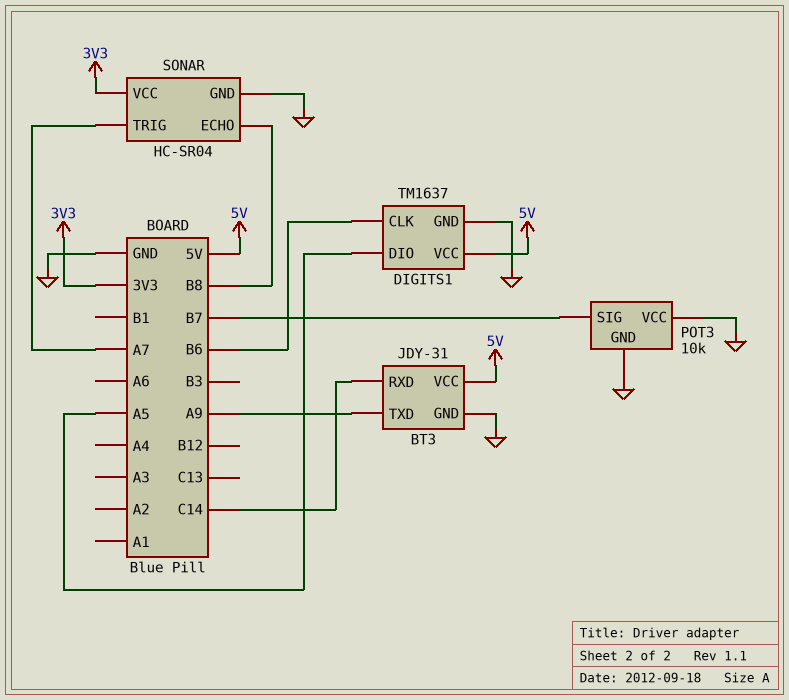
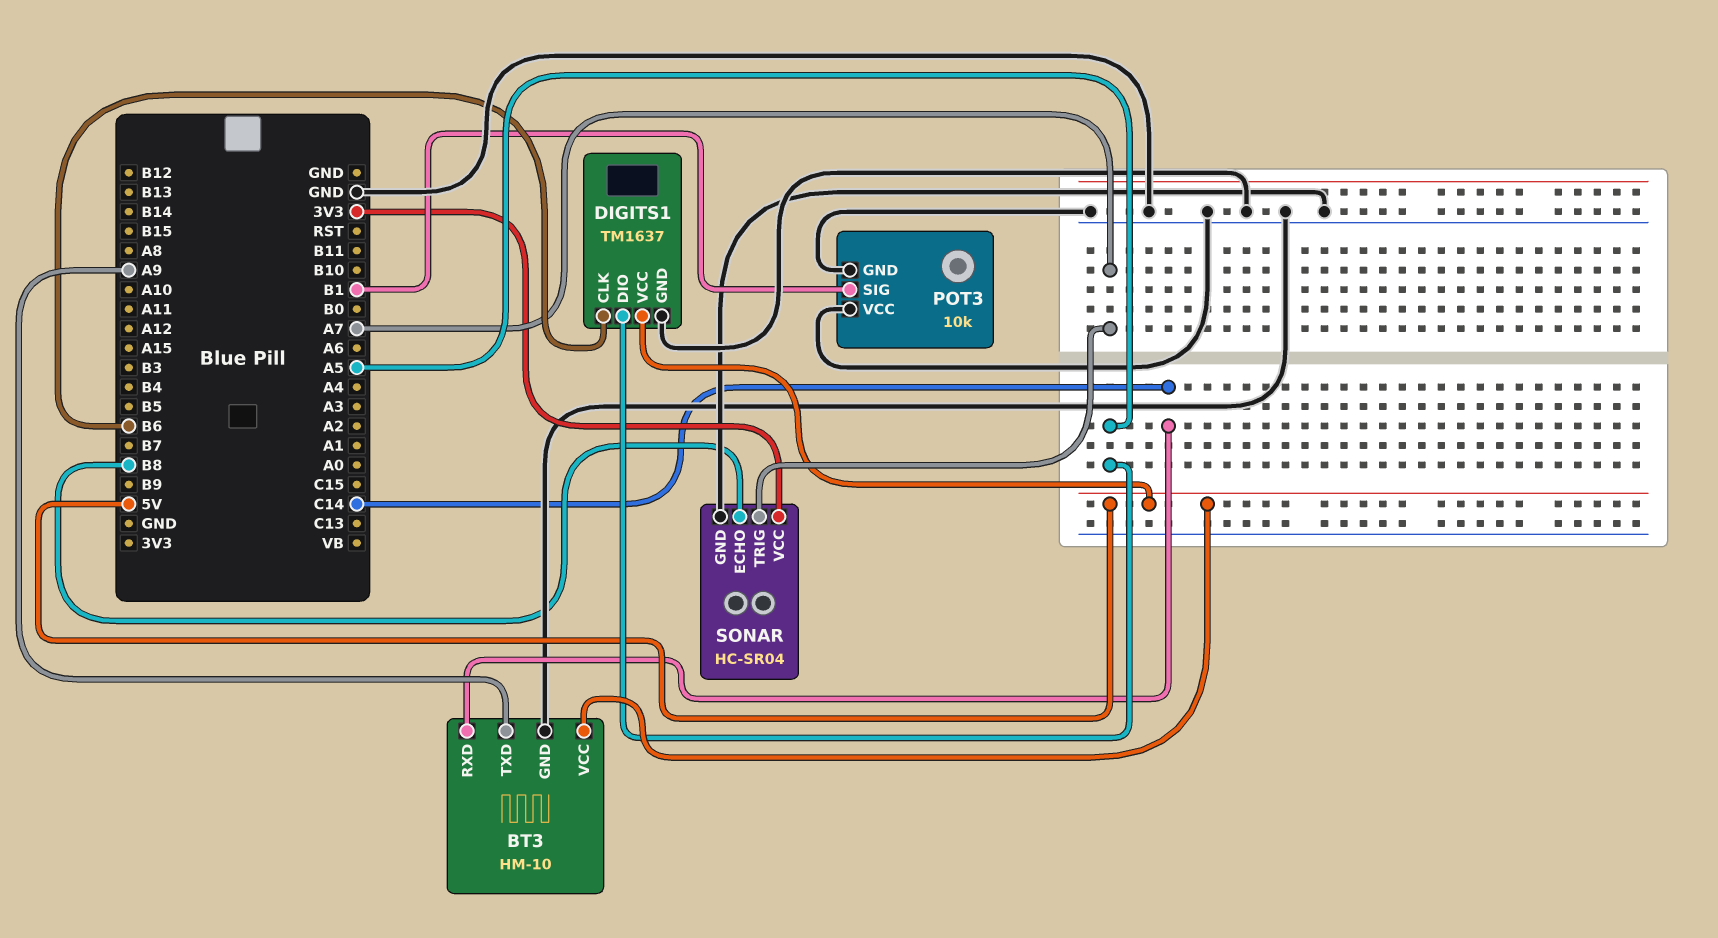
BT3: JDY-31 -> HM-10
POT3 pin SIG: B7 -> B1

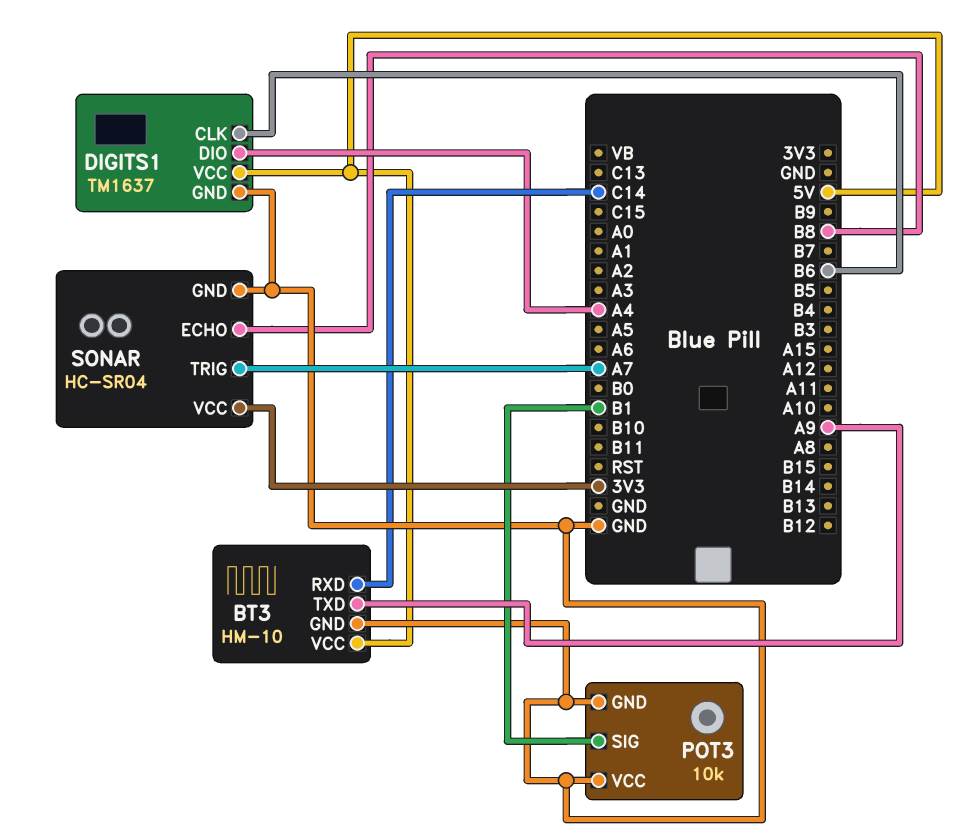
DIGITS1 pin DIO: A5 -> A4

